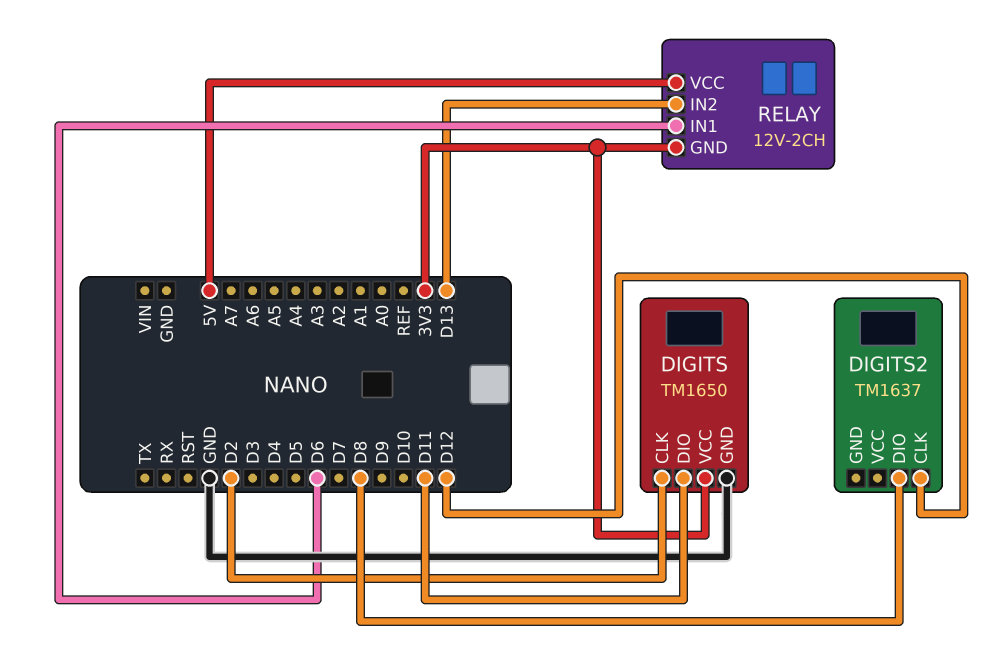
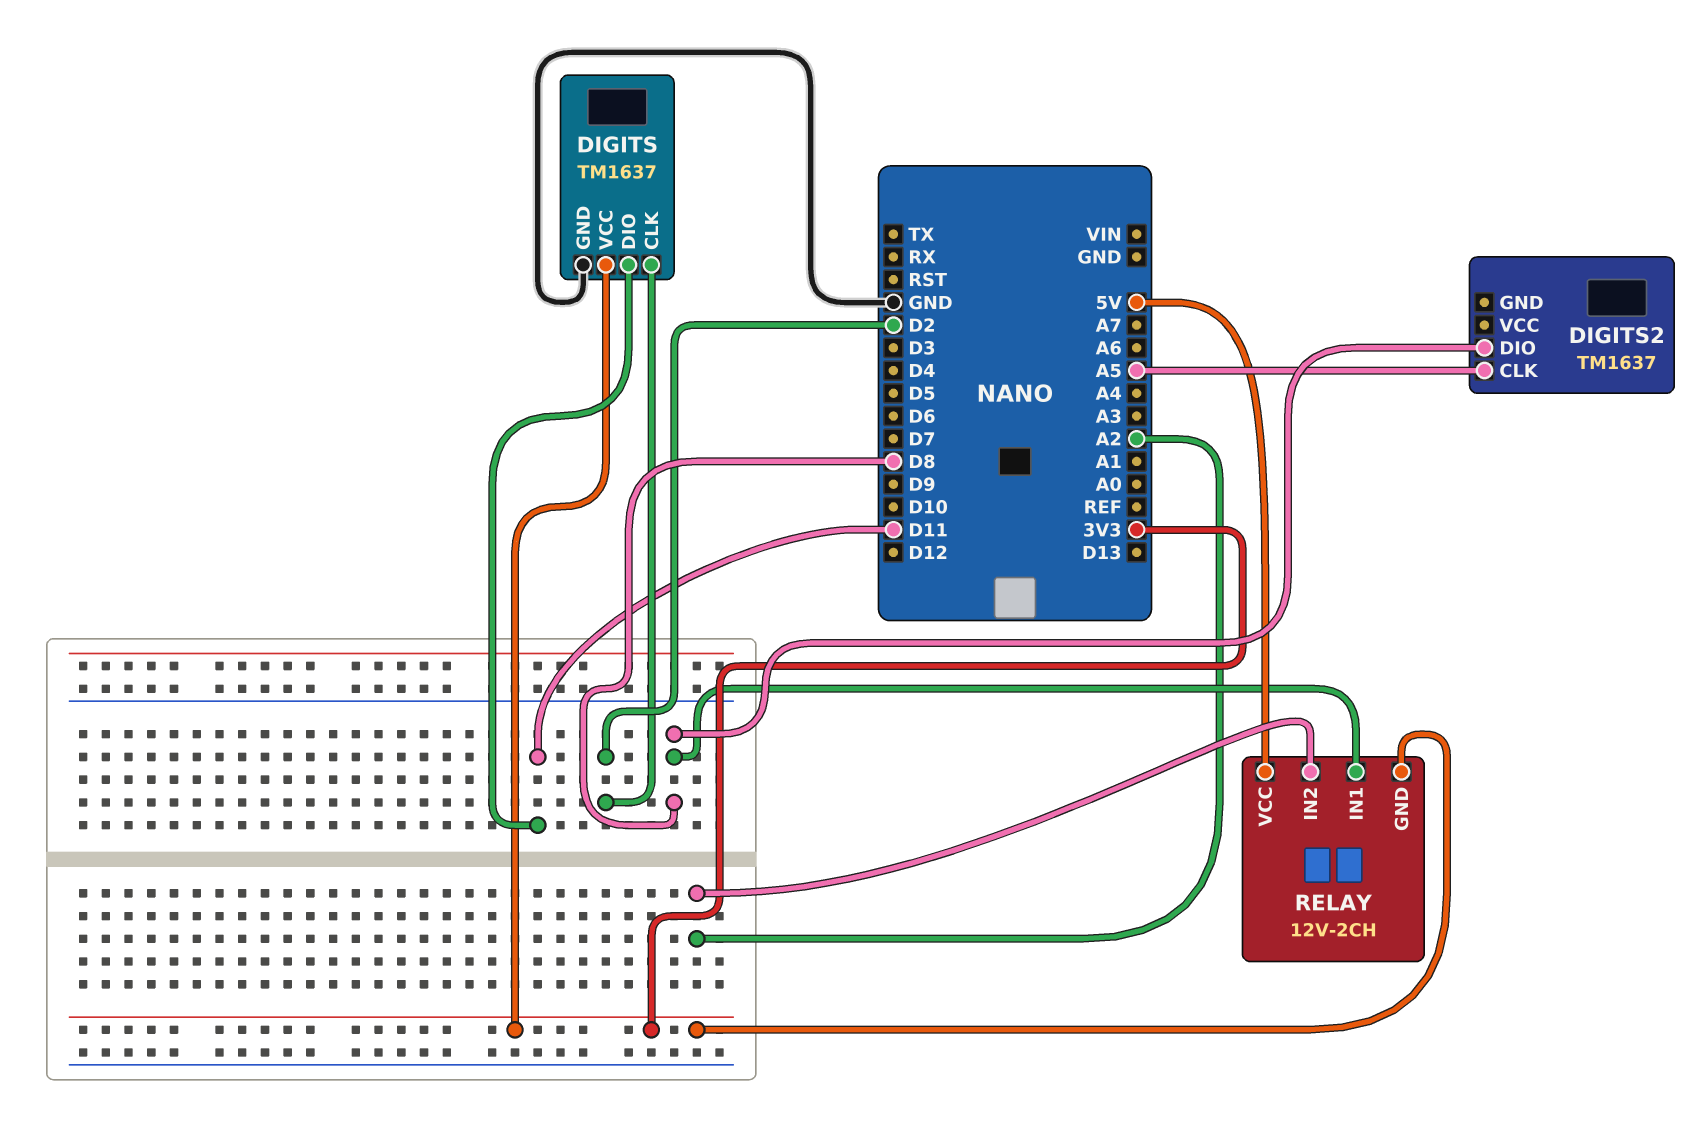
DIGITS: TM1650 -> TM1637
DIGITS2 pin CLK: D12 -> A5
RELAY pin IN1: D6 -> D8
RELAY pin IN2: D13 -> A2

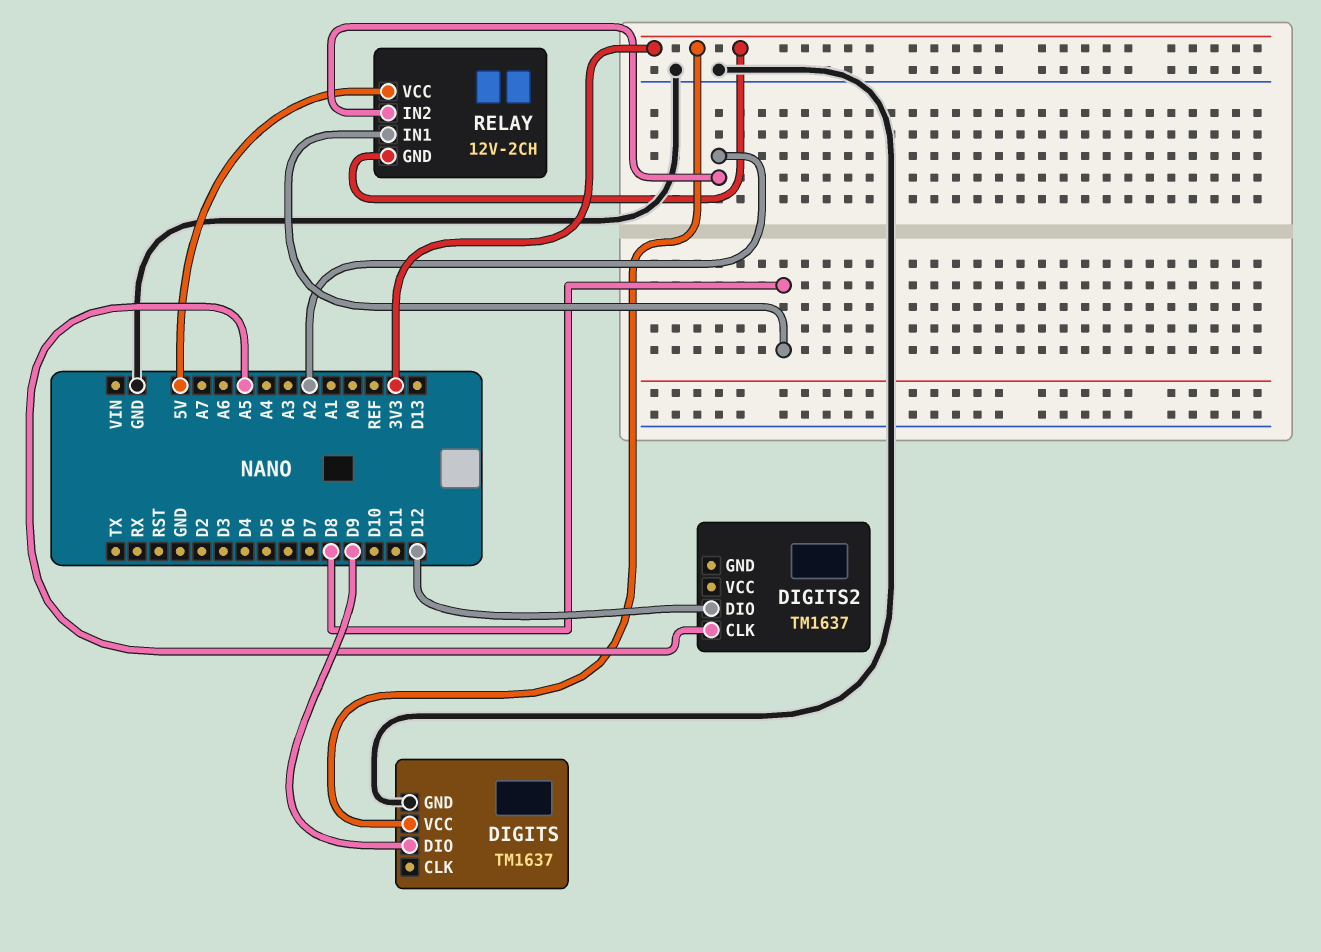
DIGITS pin CLK: D2 -> none
DIGITS pin DIO: D11 -> D9
DIGITS2 pin DIO: D8 -> D12

